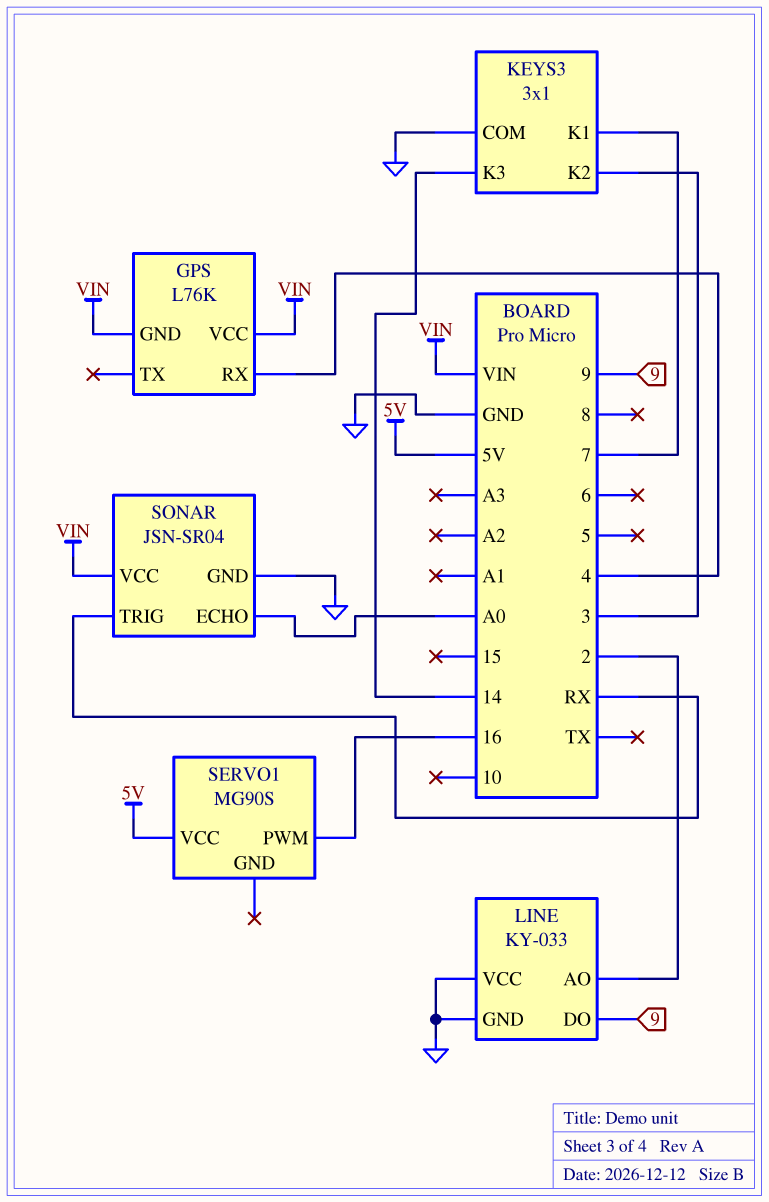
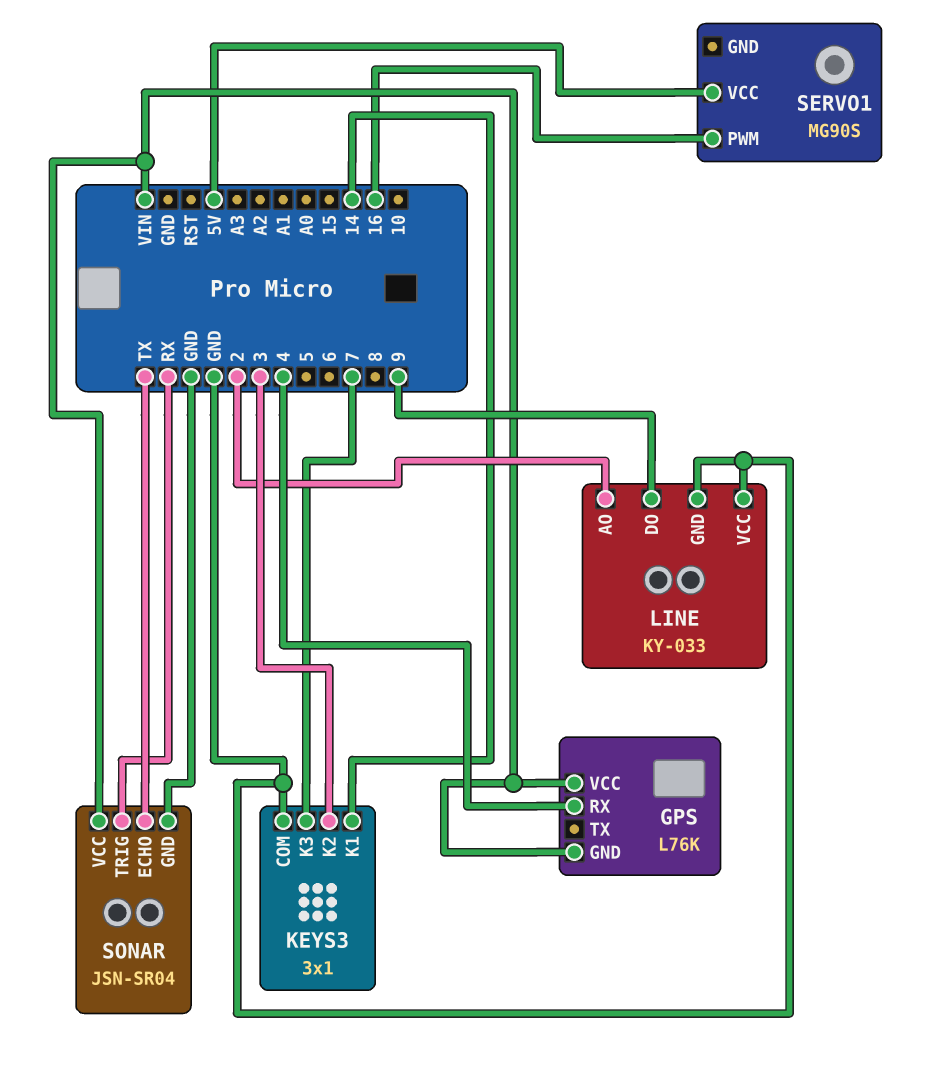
KEYS3 pin K1: 7 -> 14
KEYS3 pin K3: 14 -> 7
SONAR pin ECHO: A0 -> TX

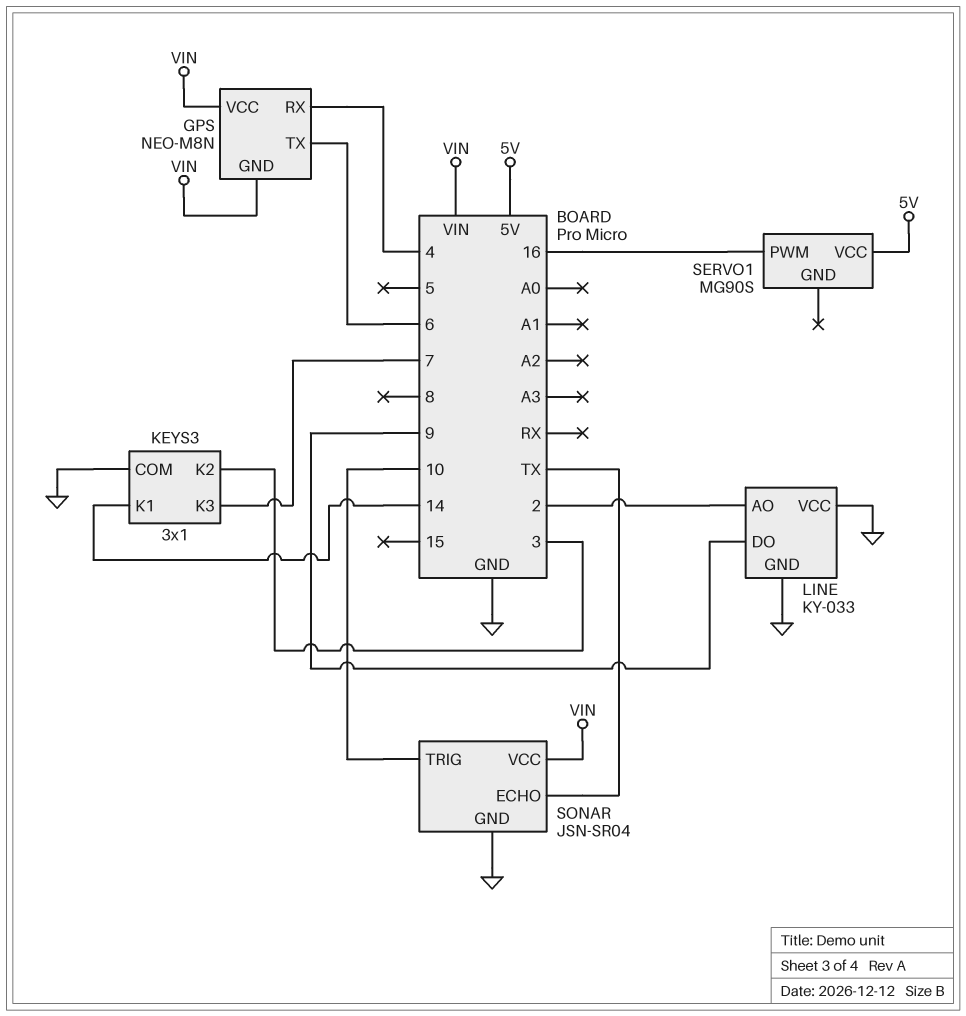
GPS: L76K -> NEO-M8N
GPS pin TX: none -> 6
SONAR pin TRIG: RX -> 10

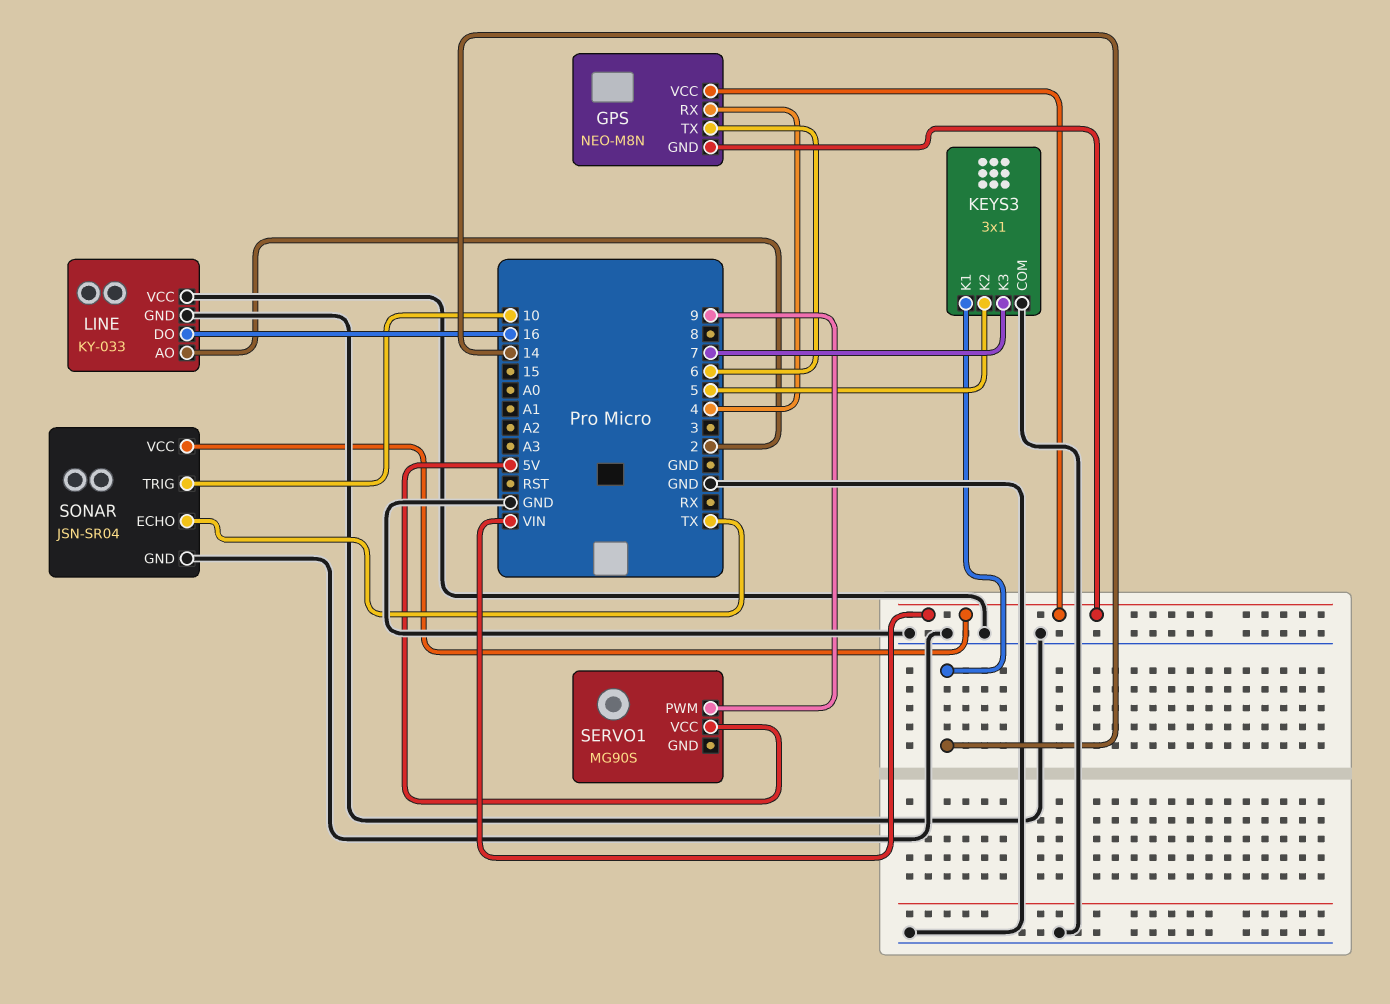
KEYS3 pin K2: 3 -> 5
LINE pin DO: 9 -> 16
SERVO1 pin PWM: 16 -> 9

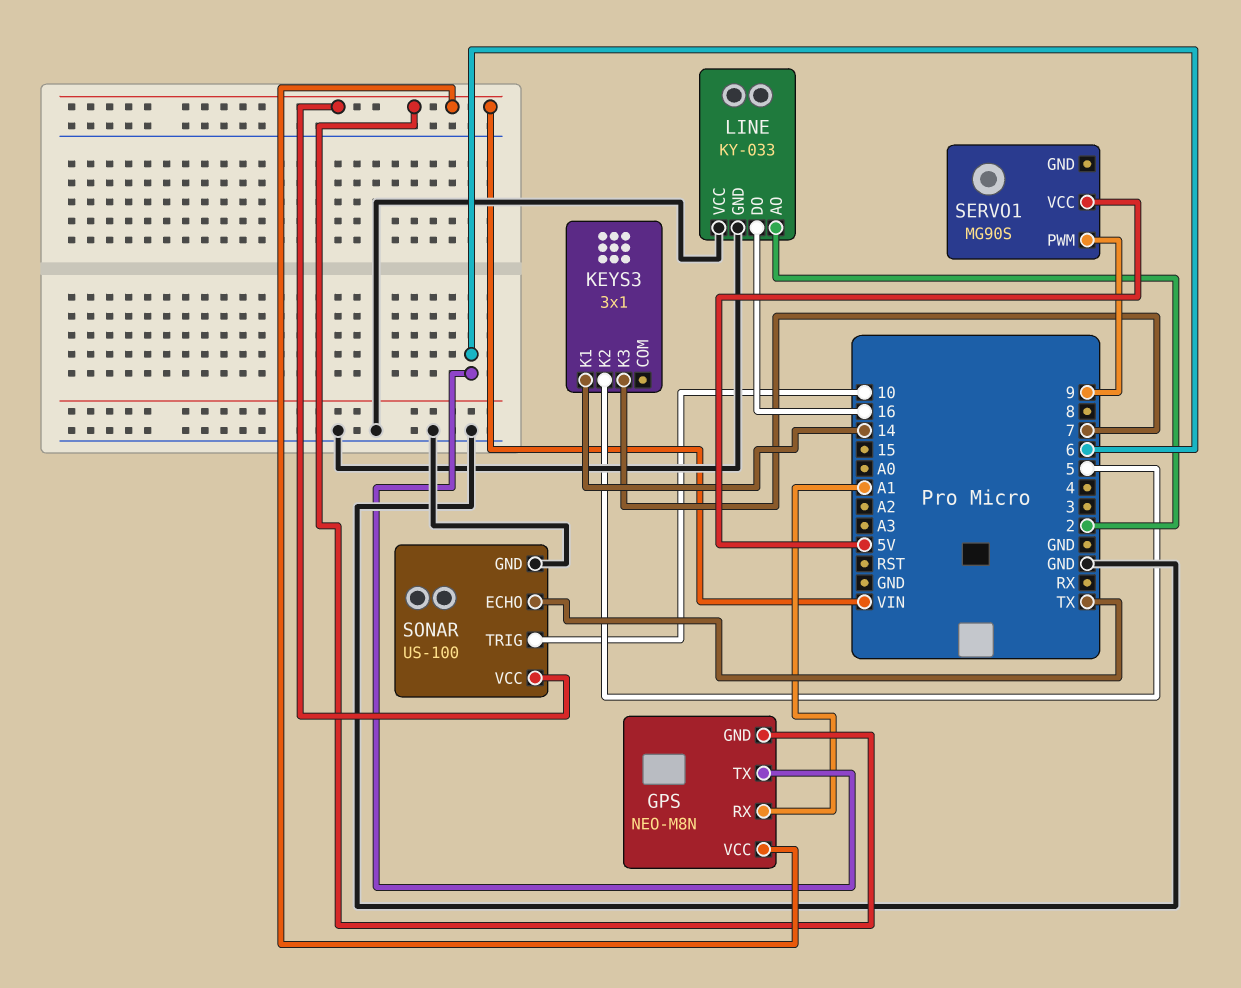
GPS pin RX: 4 -> A1
KEYS3 pin COM: GND -> none
SONAR: JSN-SR04 -> US-100

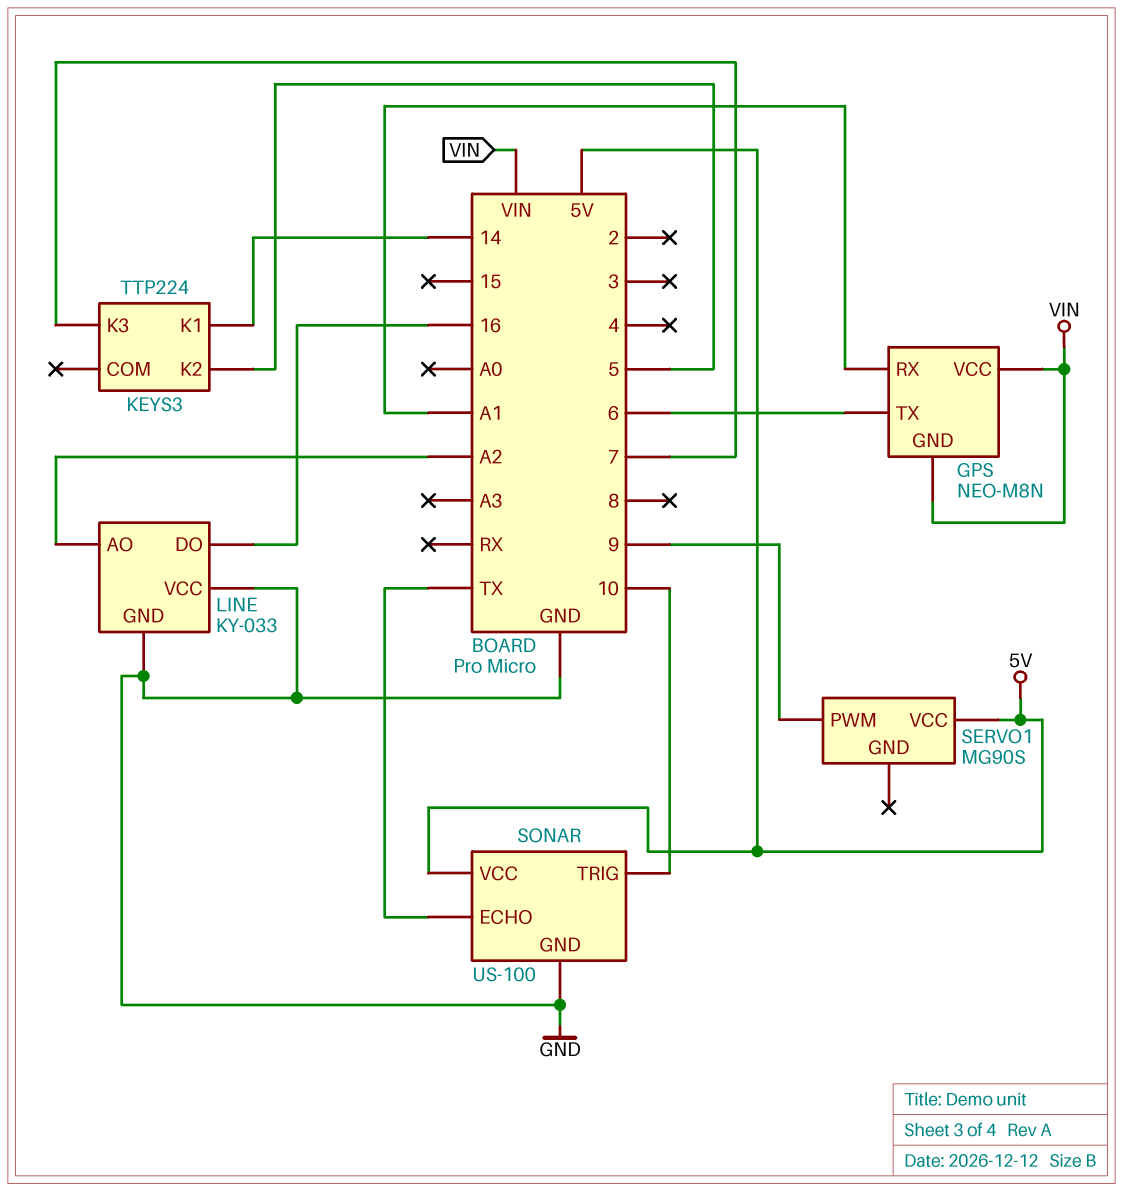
KEYS3: 3x1 -> TTP224
LINE pin AO: 2 -> A2
SONAR pin VCC: VIN -> 5V

